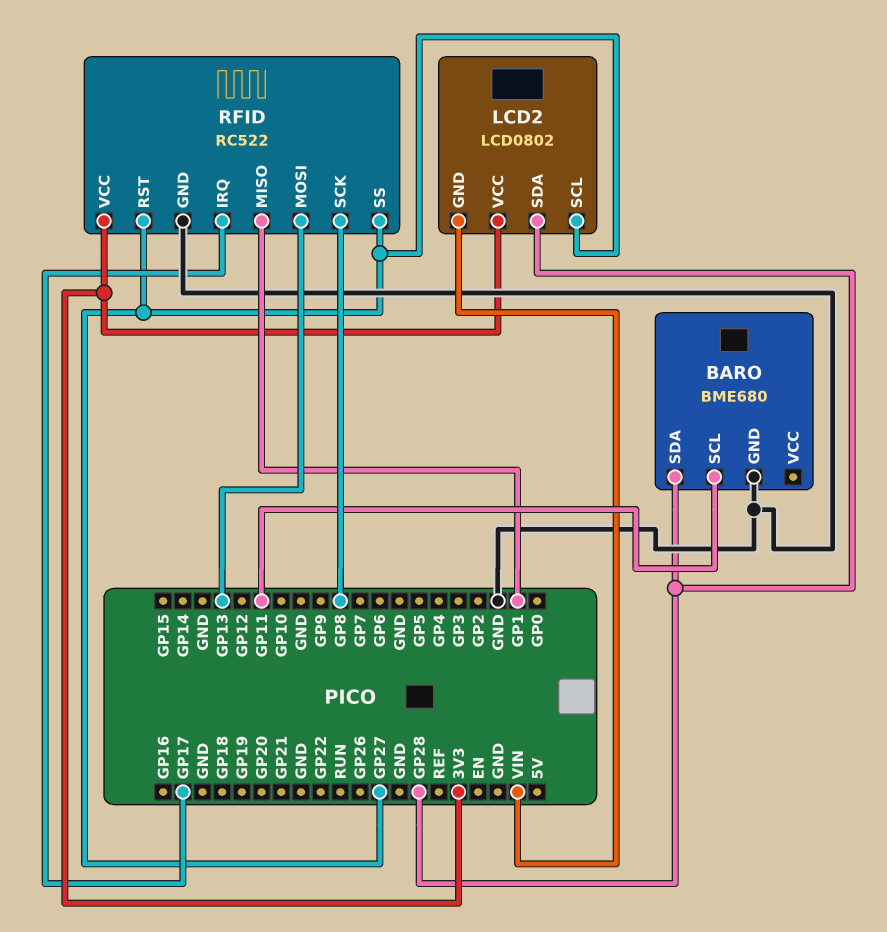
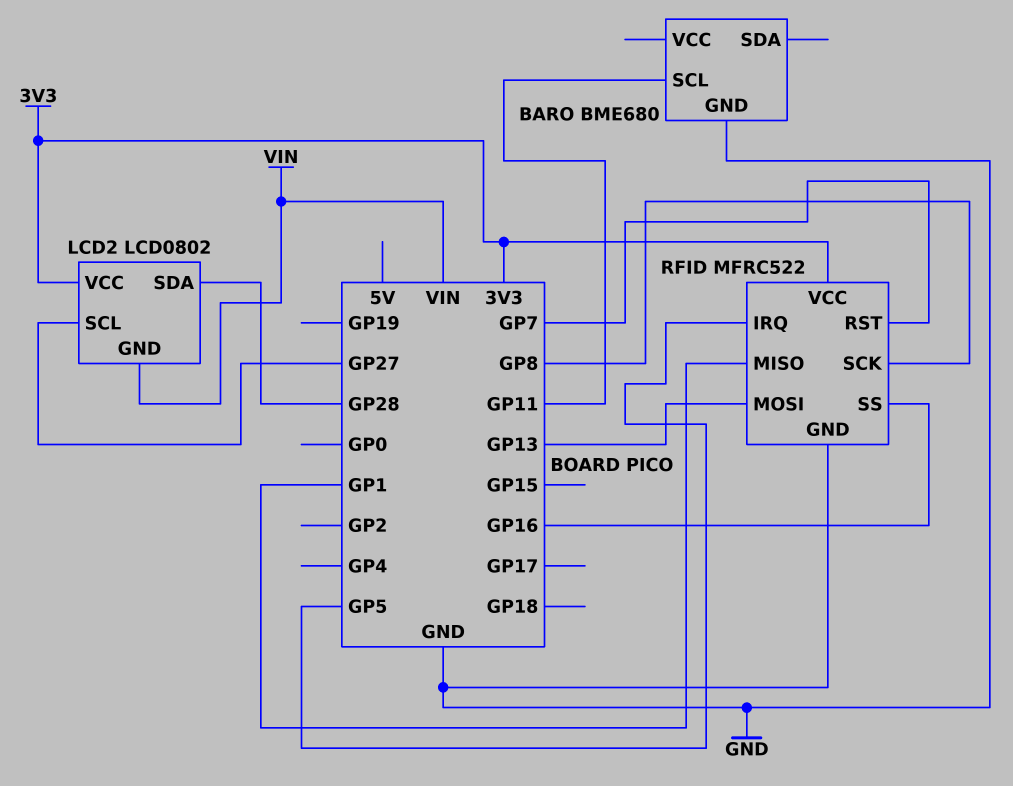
BARO pin SDA: GP28 -> none
RFID: RC522 -> MFRC522
RFID pin IRQ: GP17 -> GP5
RFID pin RST: GP27 -> GP7
RFID pin SS: GP27 -> GP16

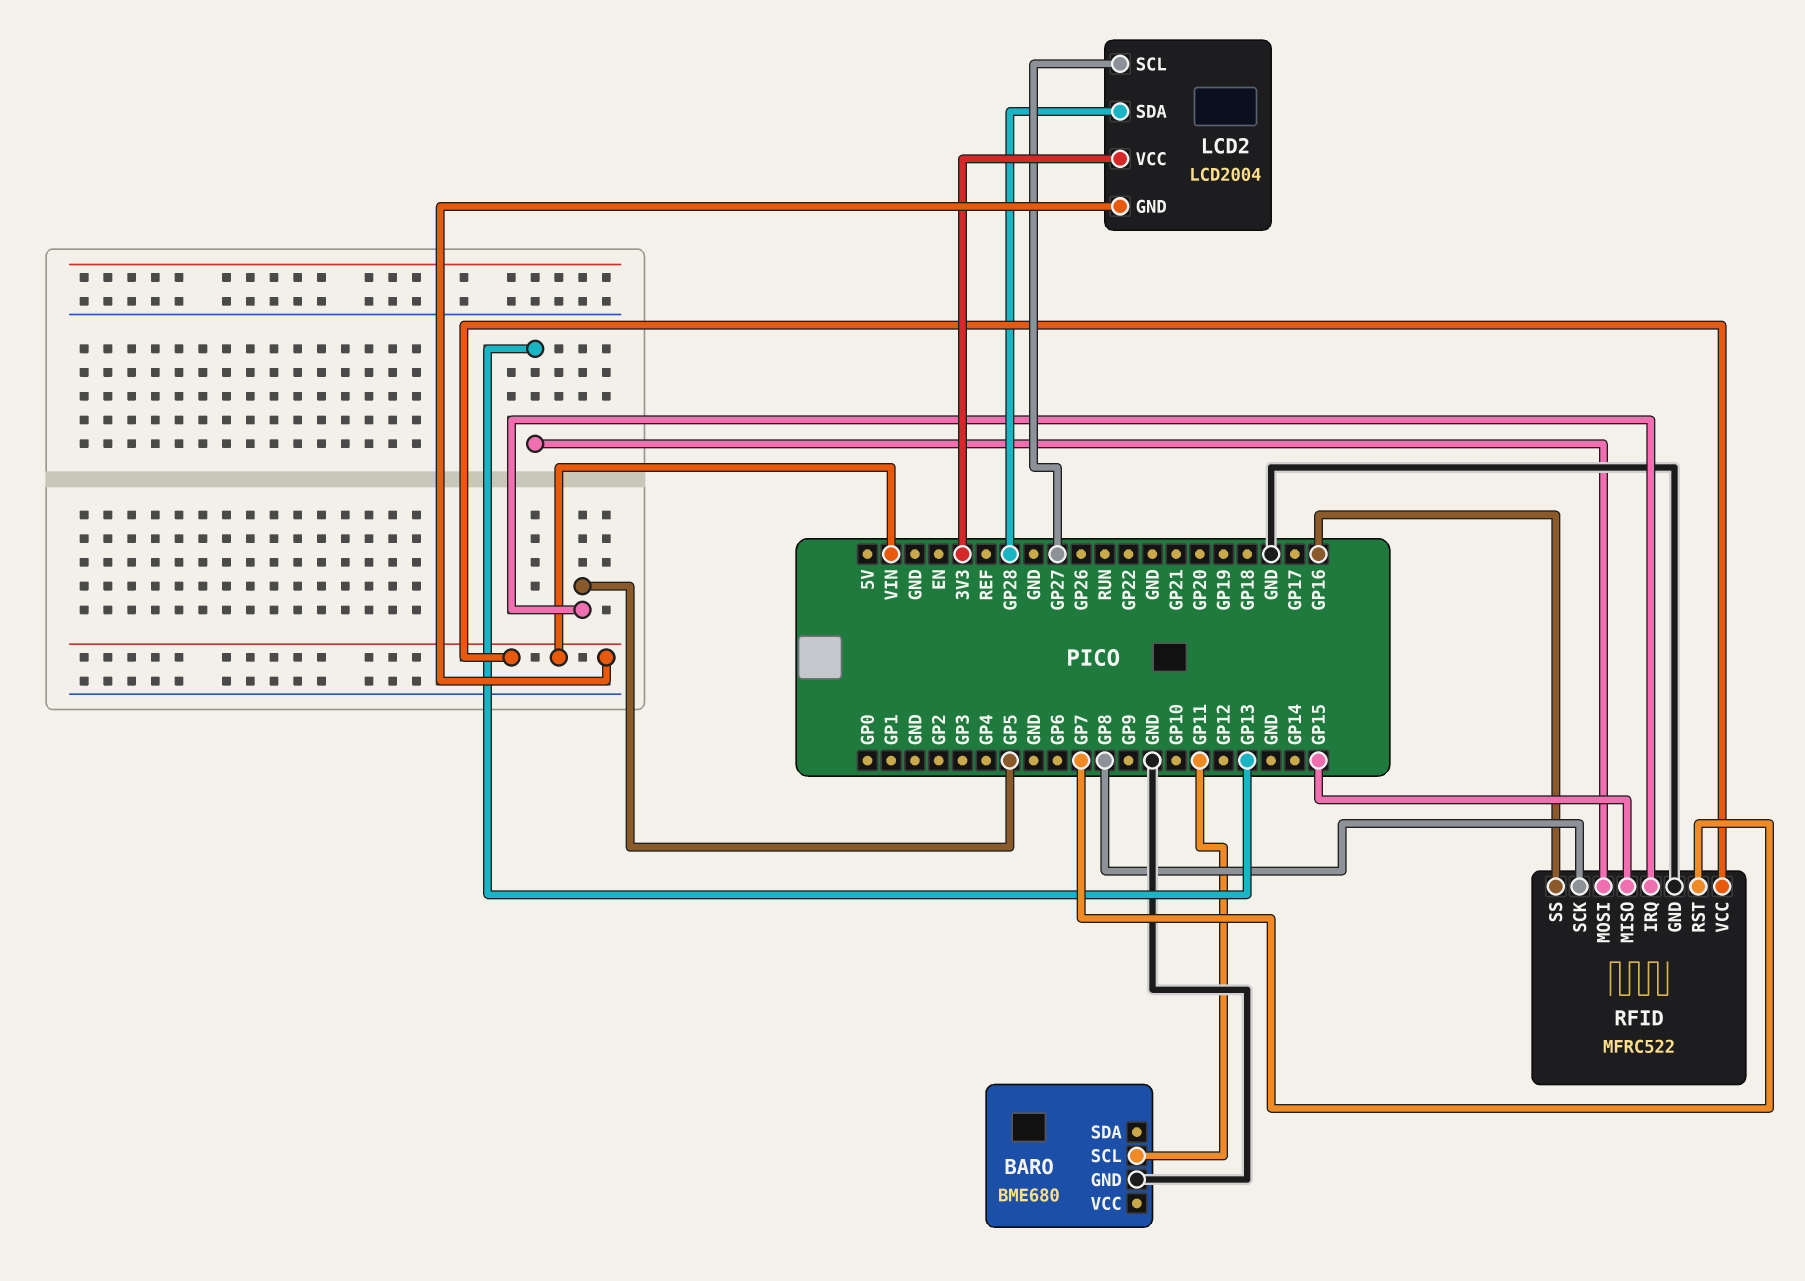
LCD2: LCD0802 -> LCD2004
RFID pin MISO: GP1 -> GP15
RFID pin VCC: 3V3 -> VIN

